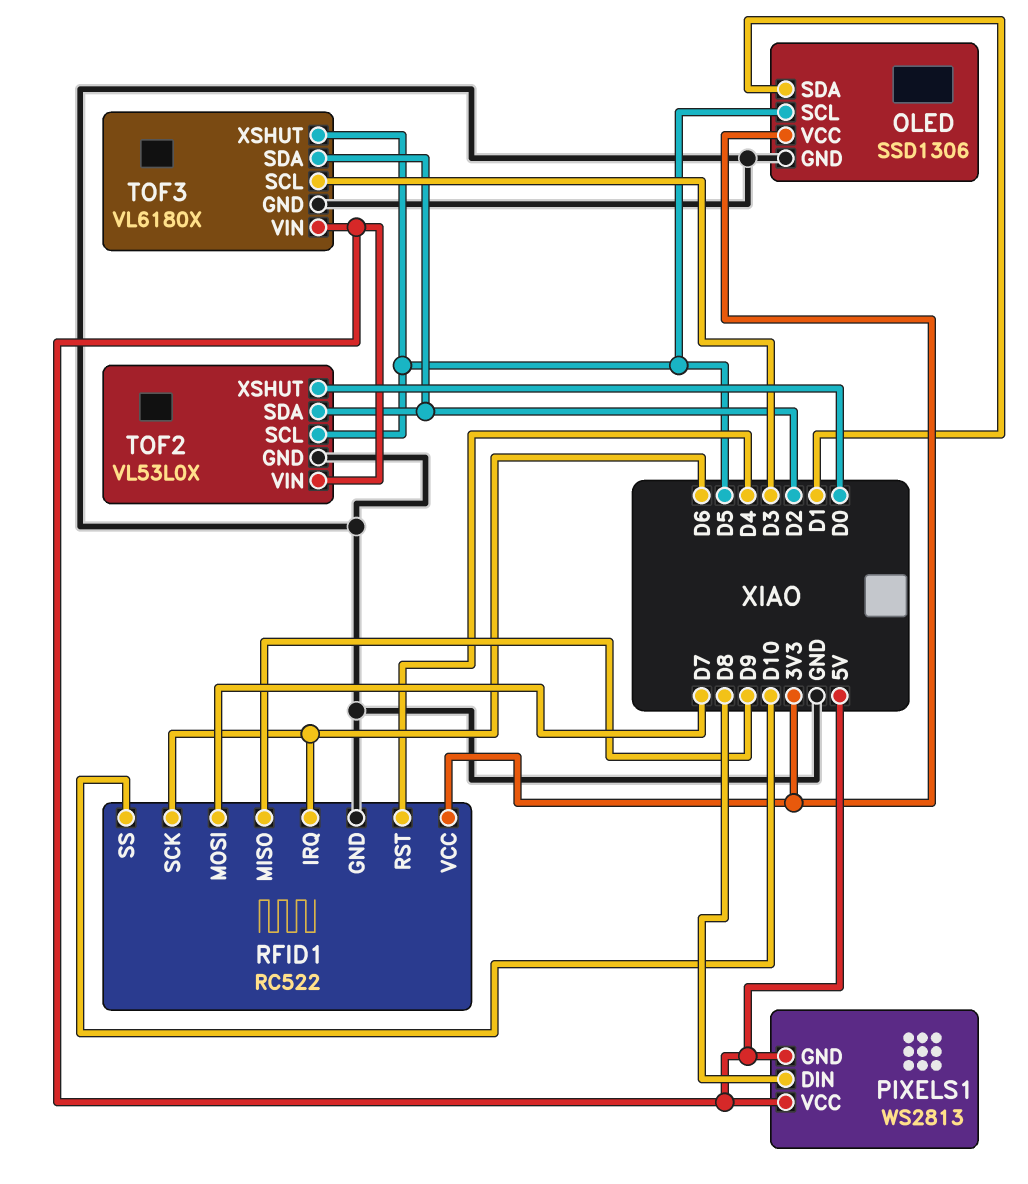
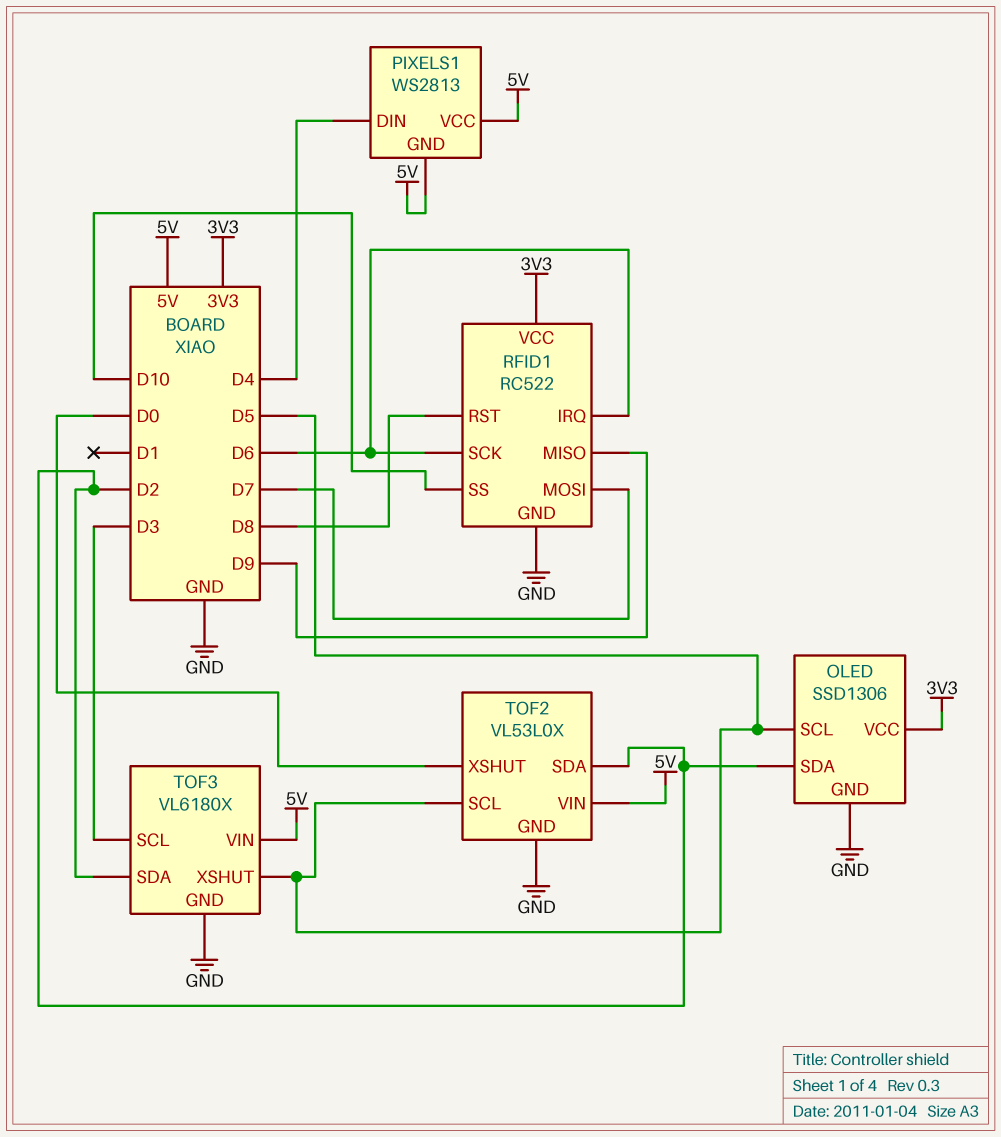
OLED pin SDA: D1 -> D2
PIXELS1 pin DIN: D8 -> D4
RFID1 pin RST: D4 -> D8

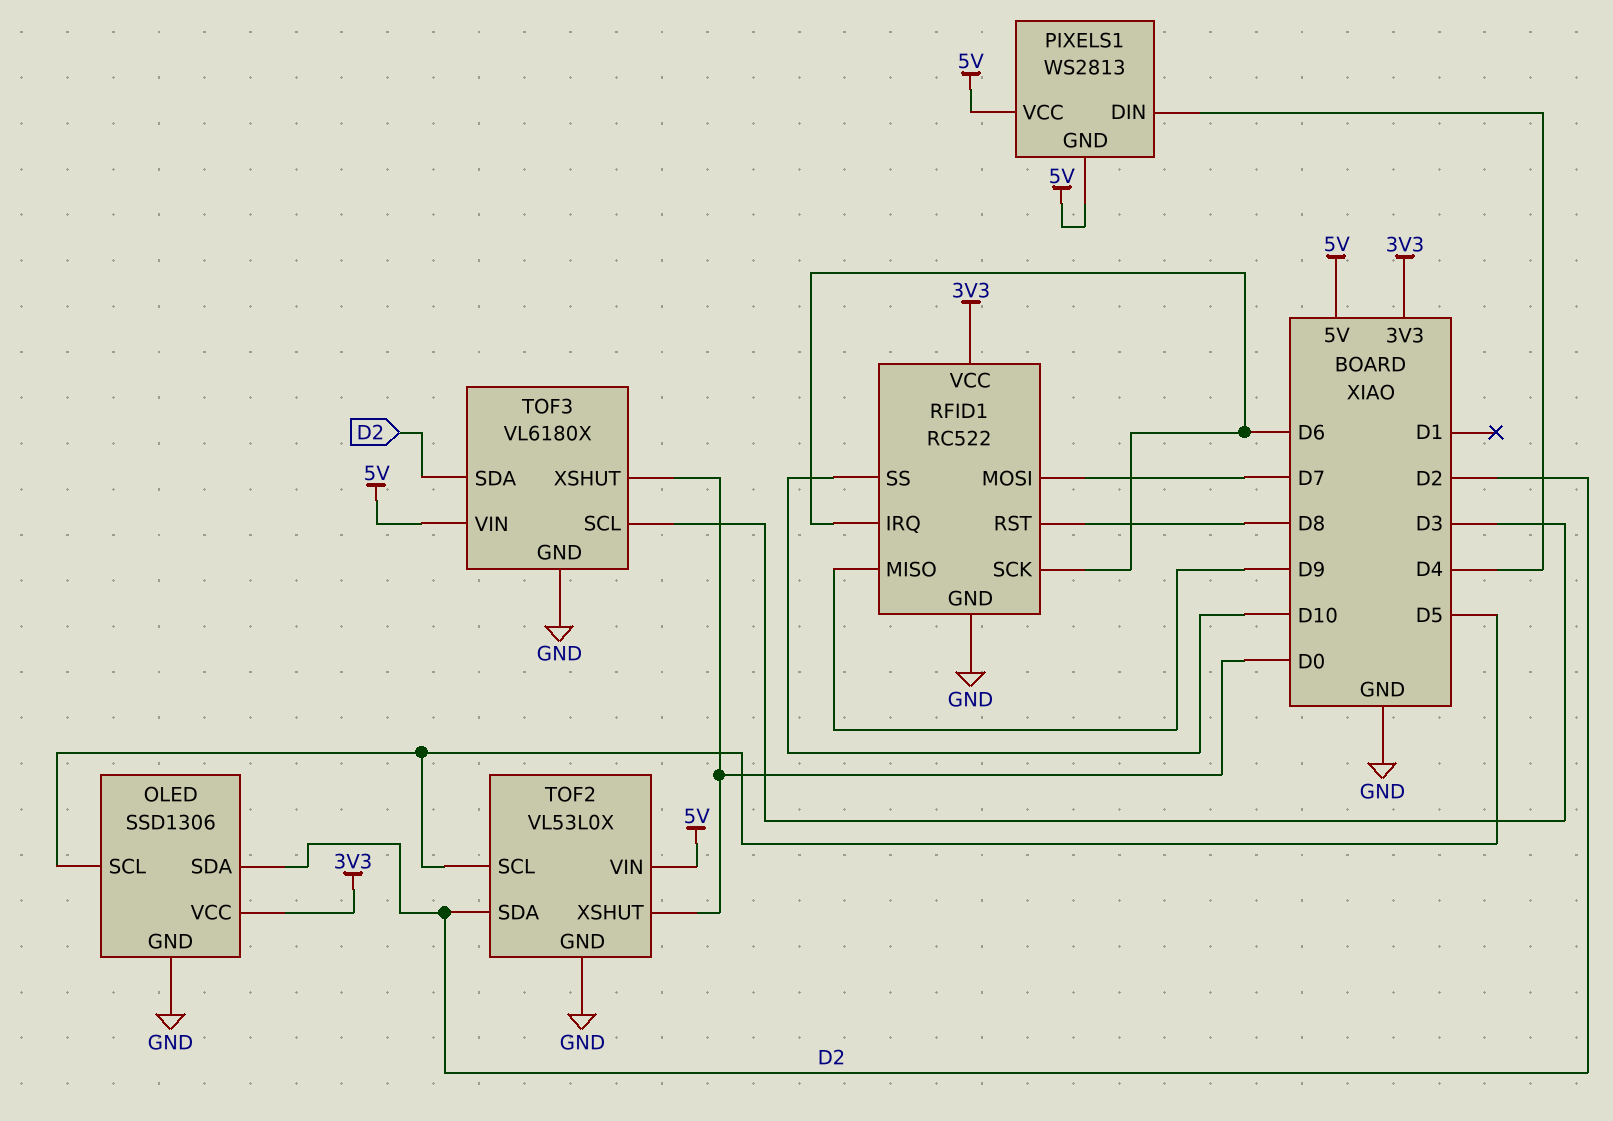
TOF3 pin XSHUT: D5 -> D0

